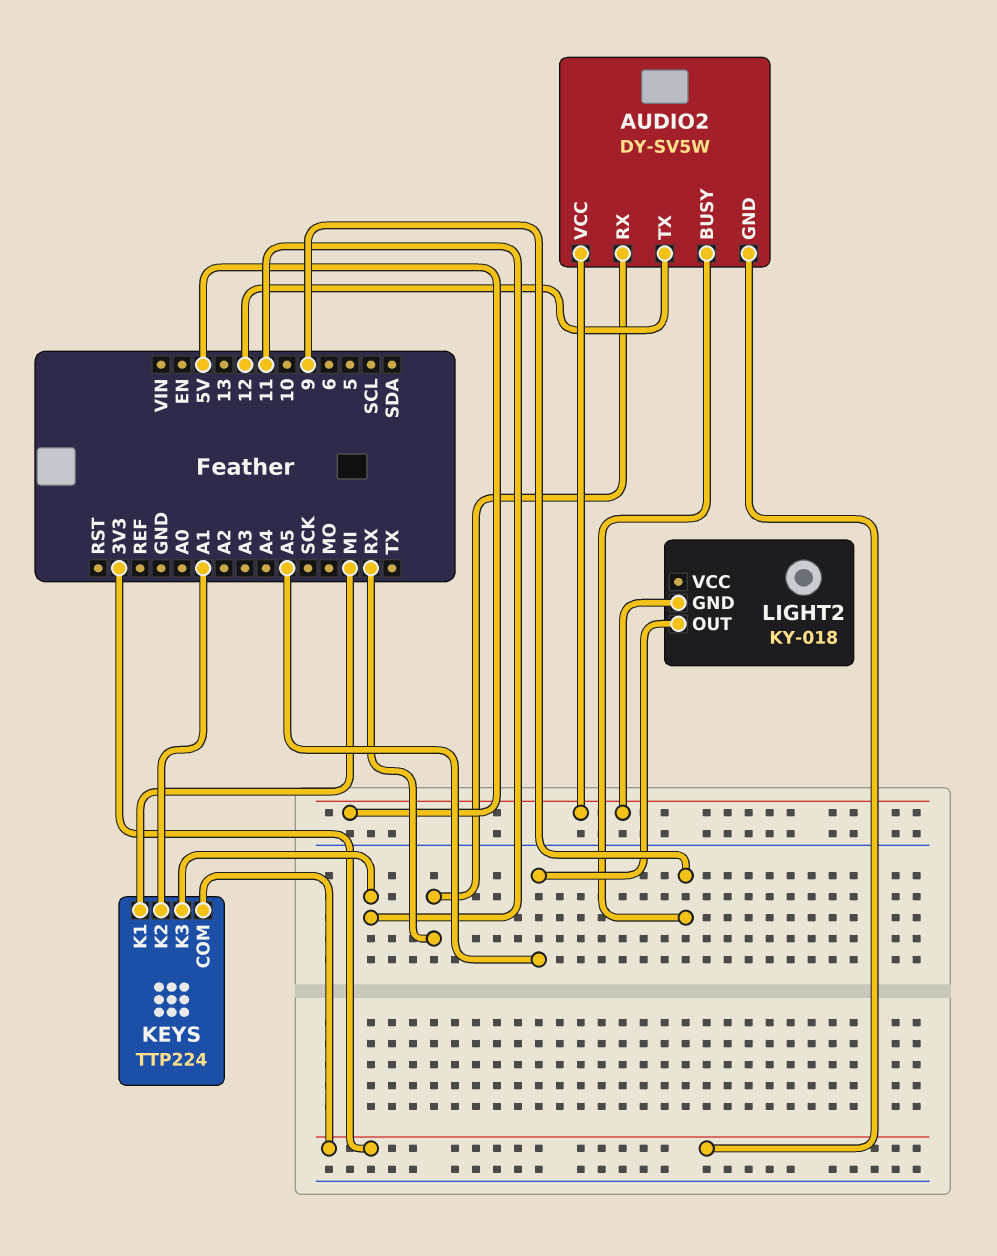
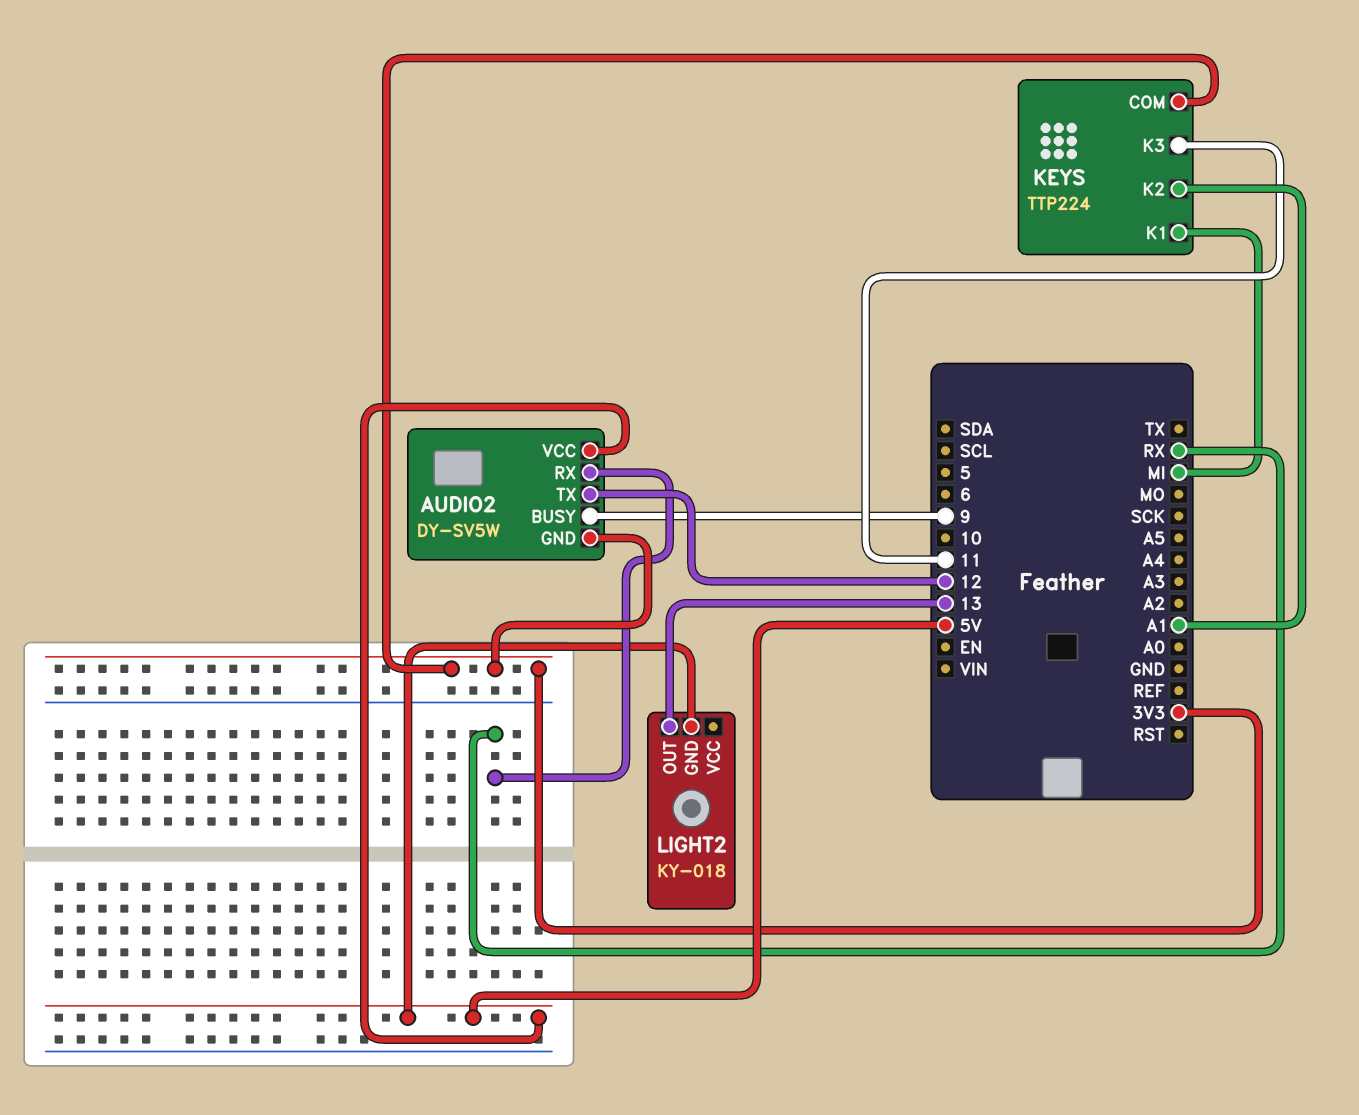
LIGHT2 pin OUT: A5 -> 13

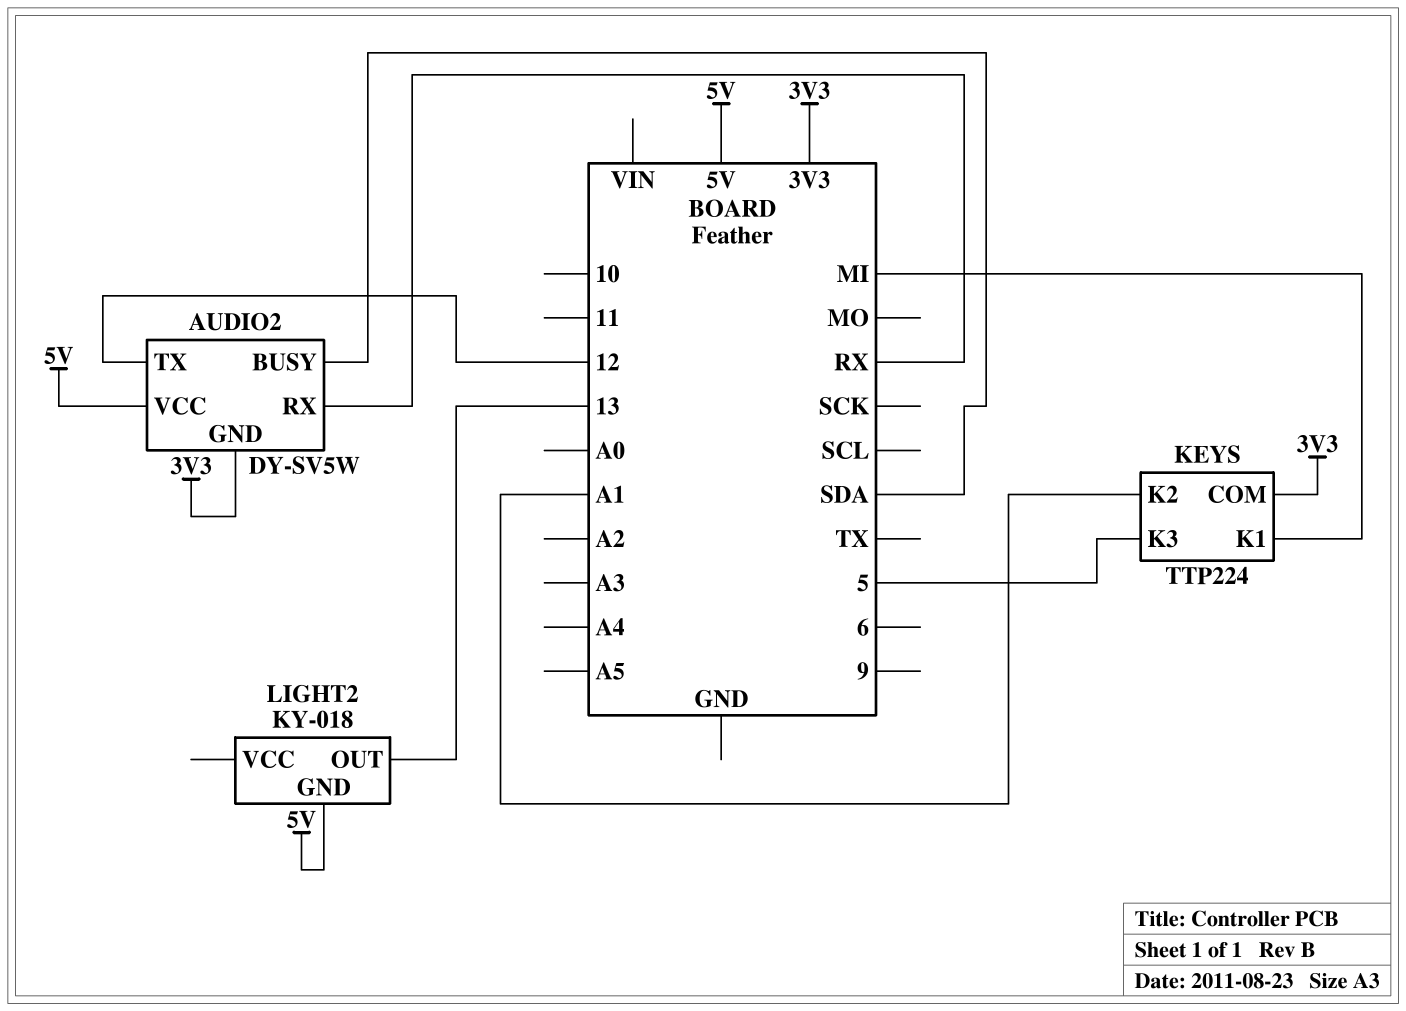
AUDIO2 pin BUSY: 9 -> SDA
KEYS pin K3: 11 -> 5

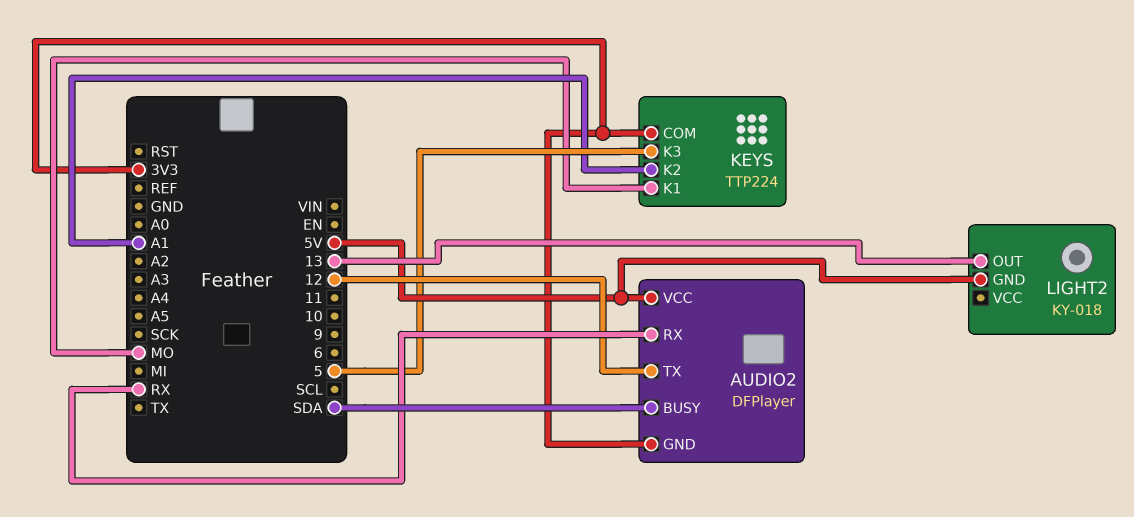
AUDIO2: DY-SV5W -> DFPlayer
KEYS pin K1: MI -> MO

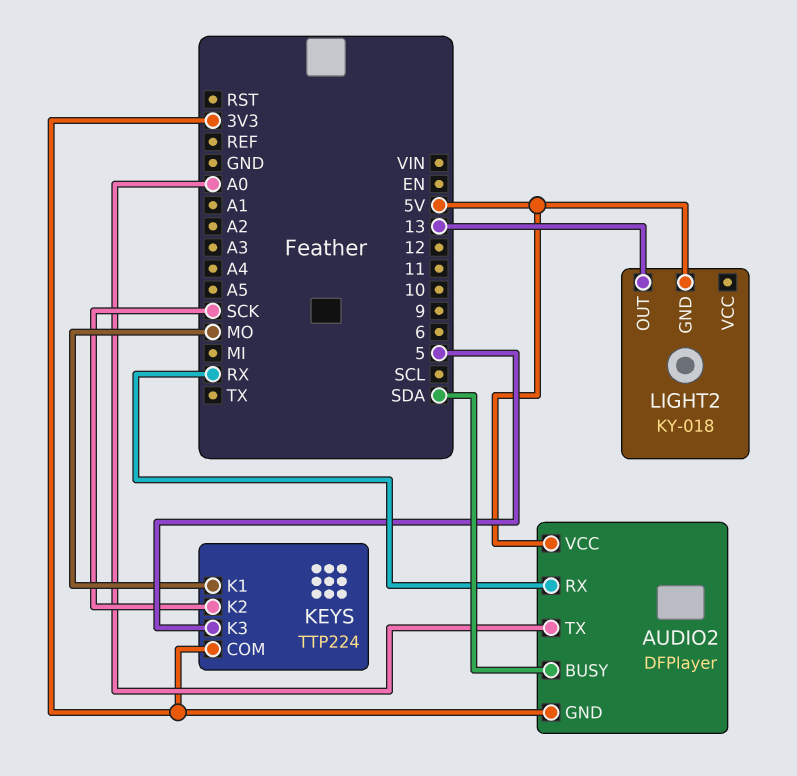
AUDIO2 pin TX: 12 -> A0
KEYS pin K2: A1 -> SCK

